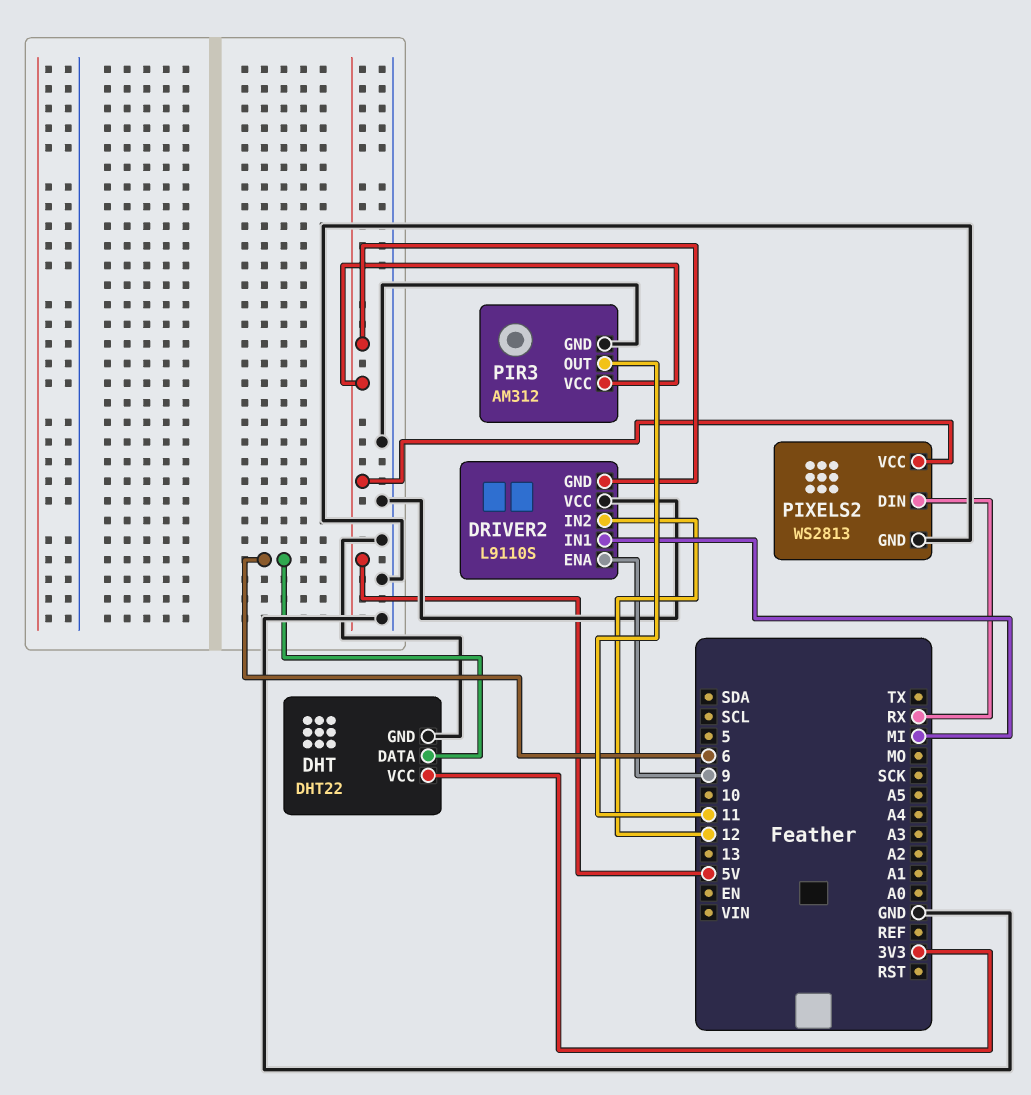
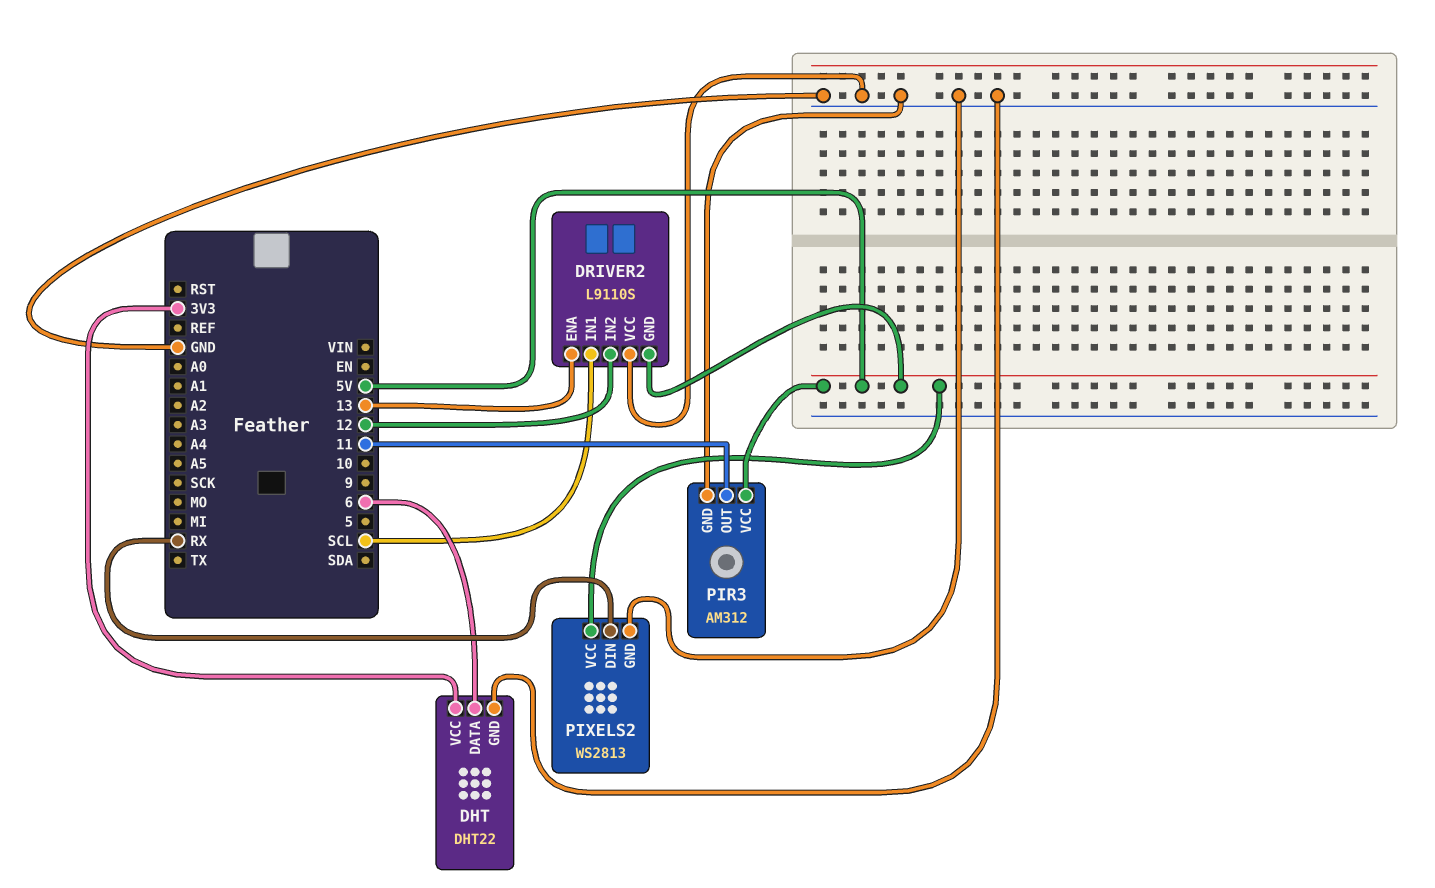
DRIVER2 pin ENA: 9 -> 13
DRIVER2 pin IN1: MI -> SCL

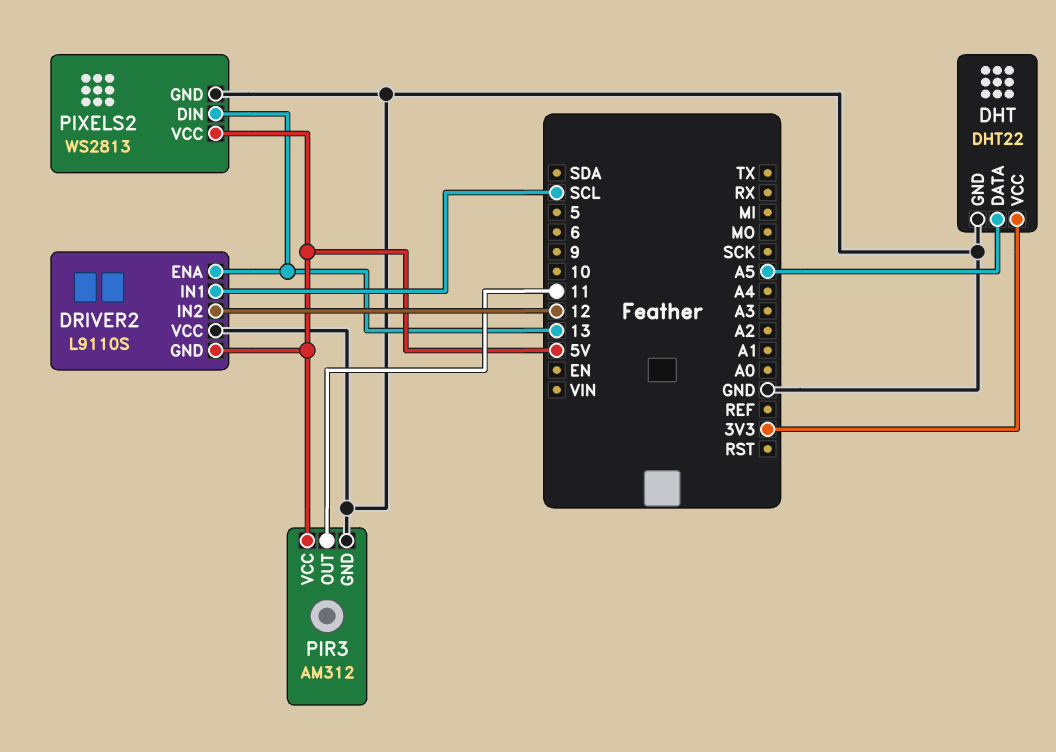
DHT pin DATA: 6 -> A5
PIXELS2 pin DIN: RX -> 13

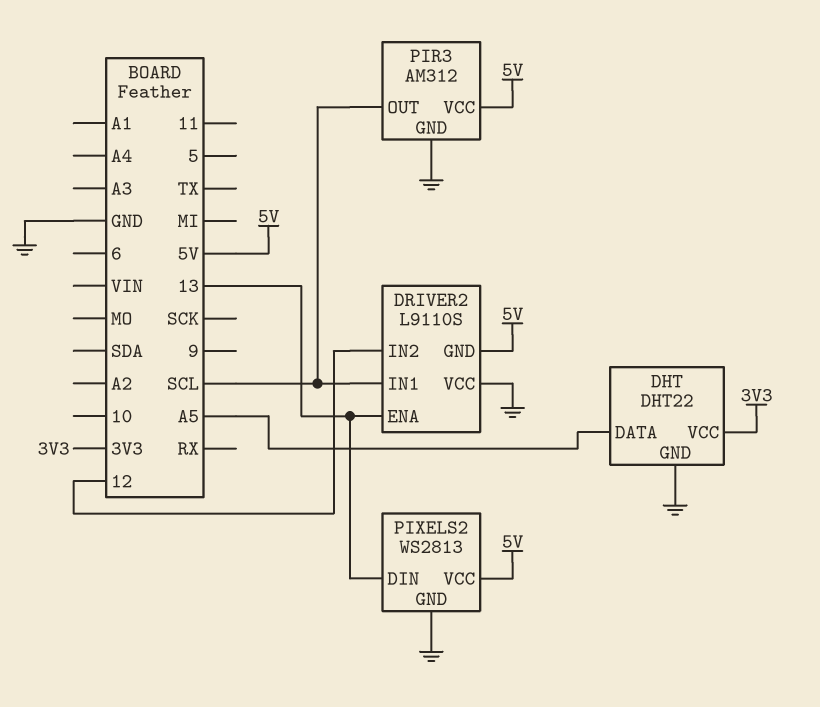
PIR3 pin OUT: 11 -> SCL

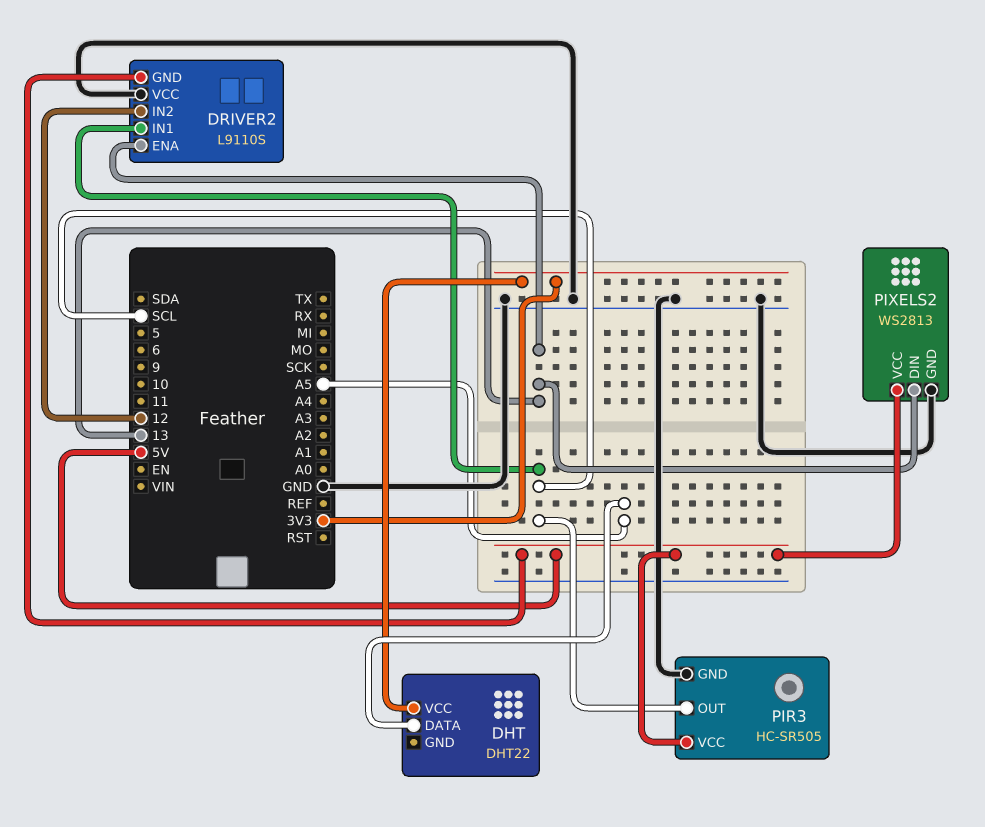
DHT pin GND: GND -> none
PIR3: AM312 -> HC-SR505

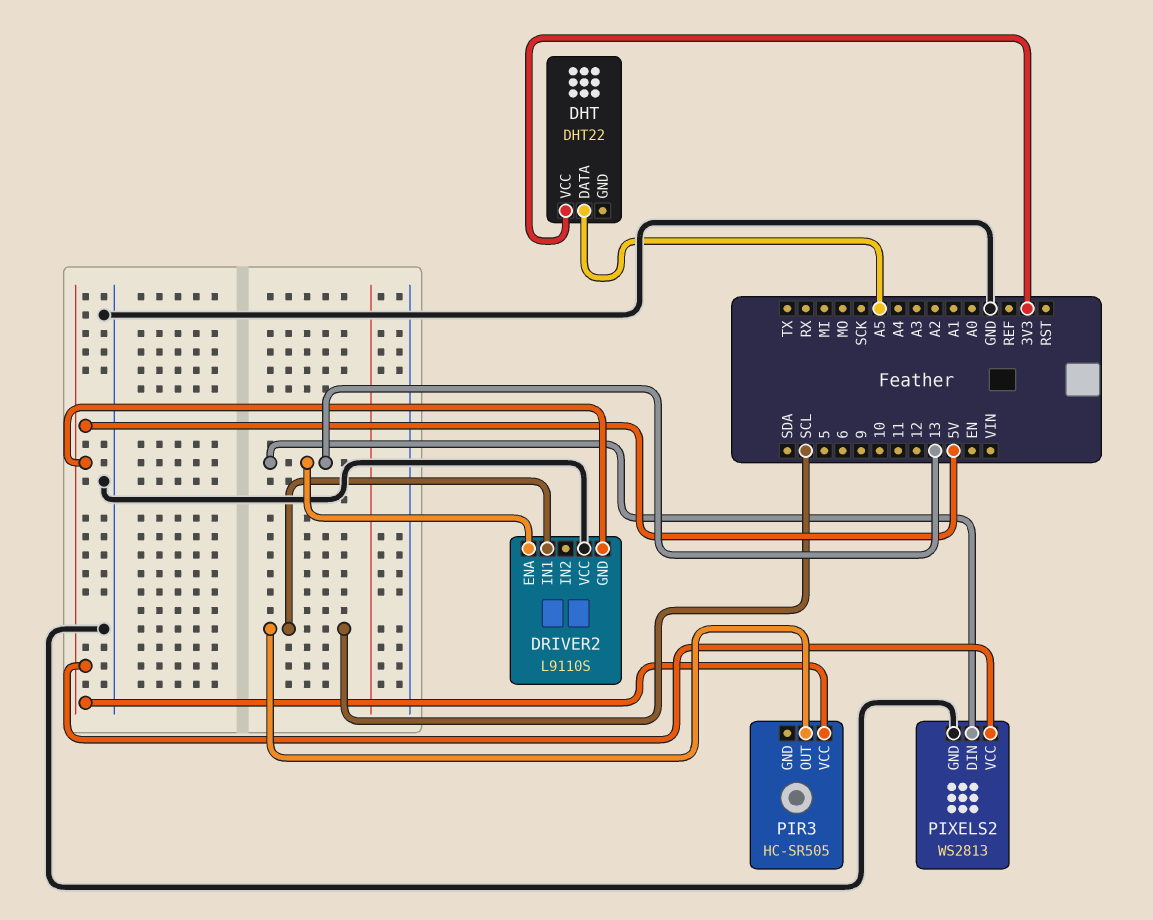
DRIVER2 pin IN2: 12 -> none
PIR3 pin GND: GND -> none

